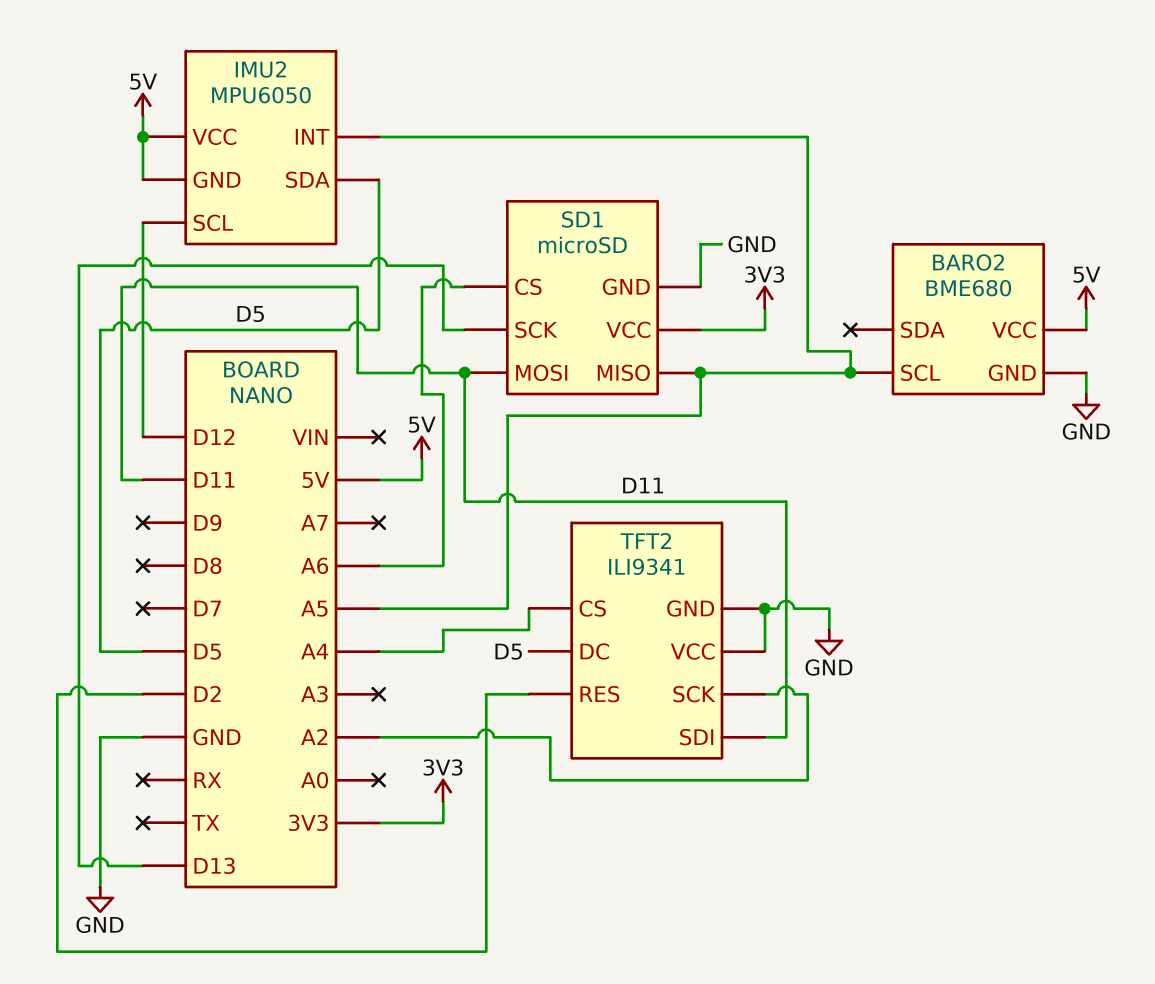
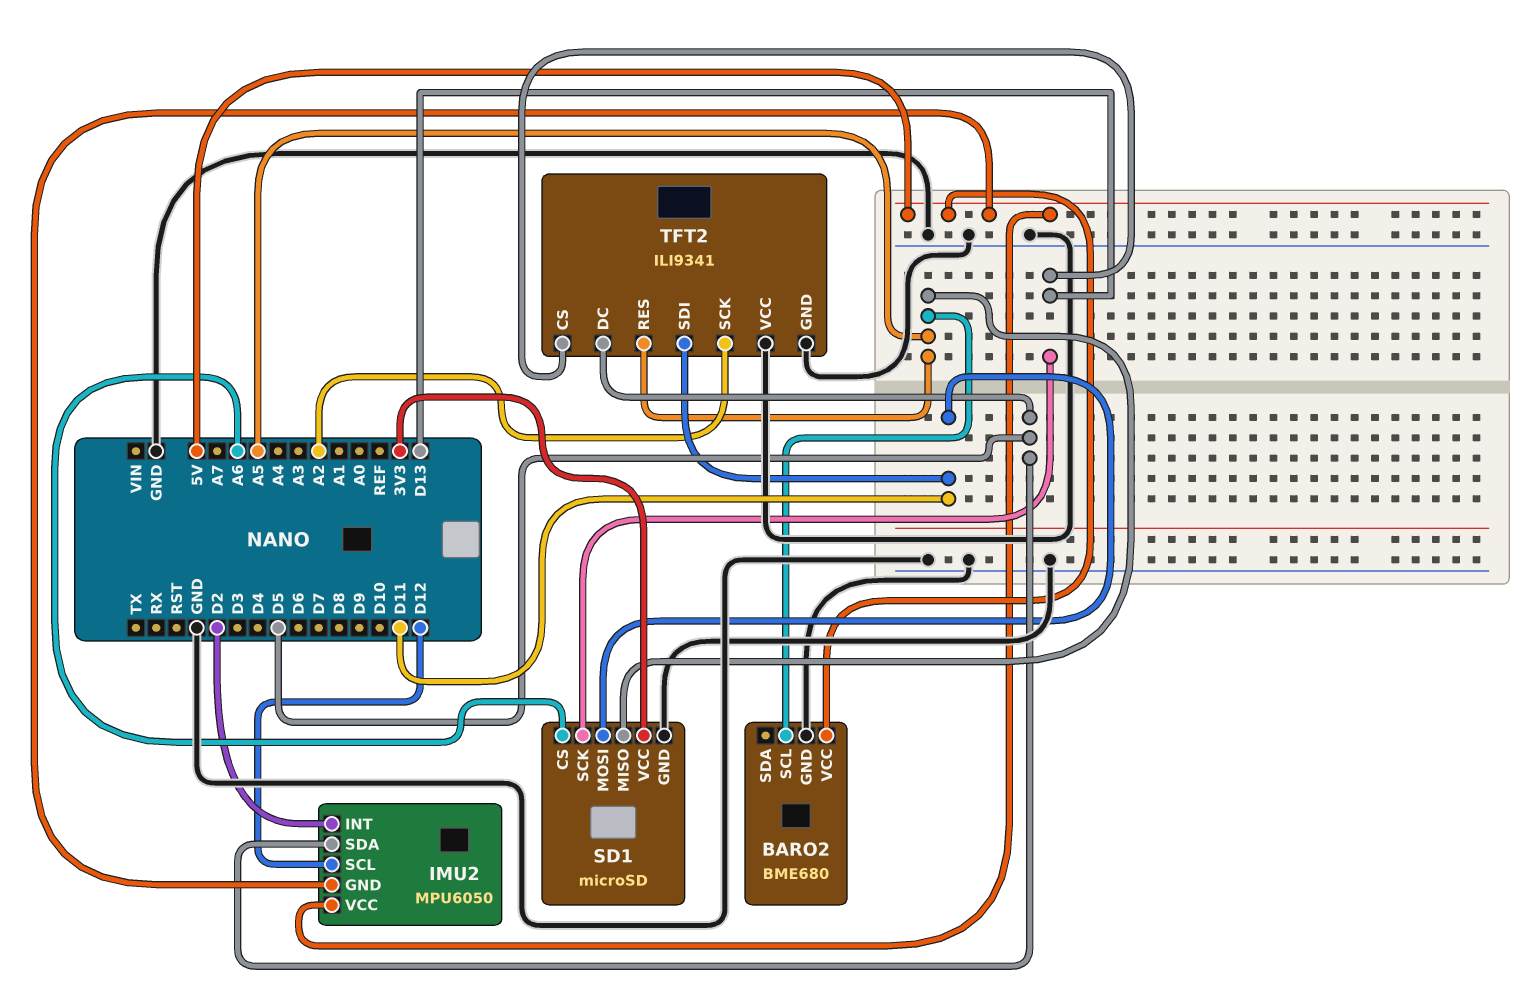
IMU2 pin INT: A5 -> D2
TFT2 pin CS: A4 -> D13
TFT2 pin RES: D2 -> A5

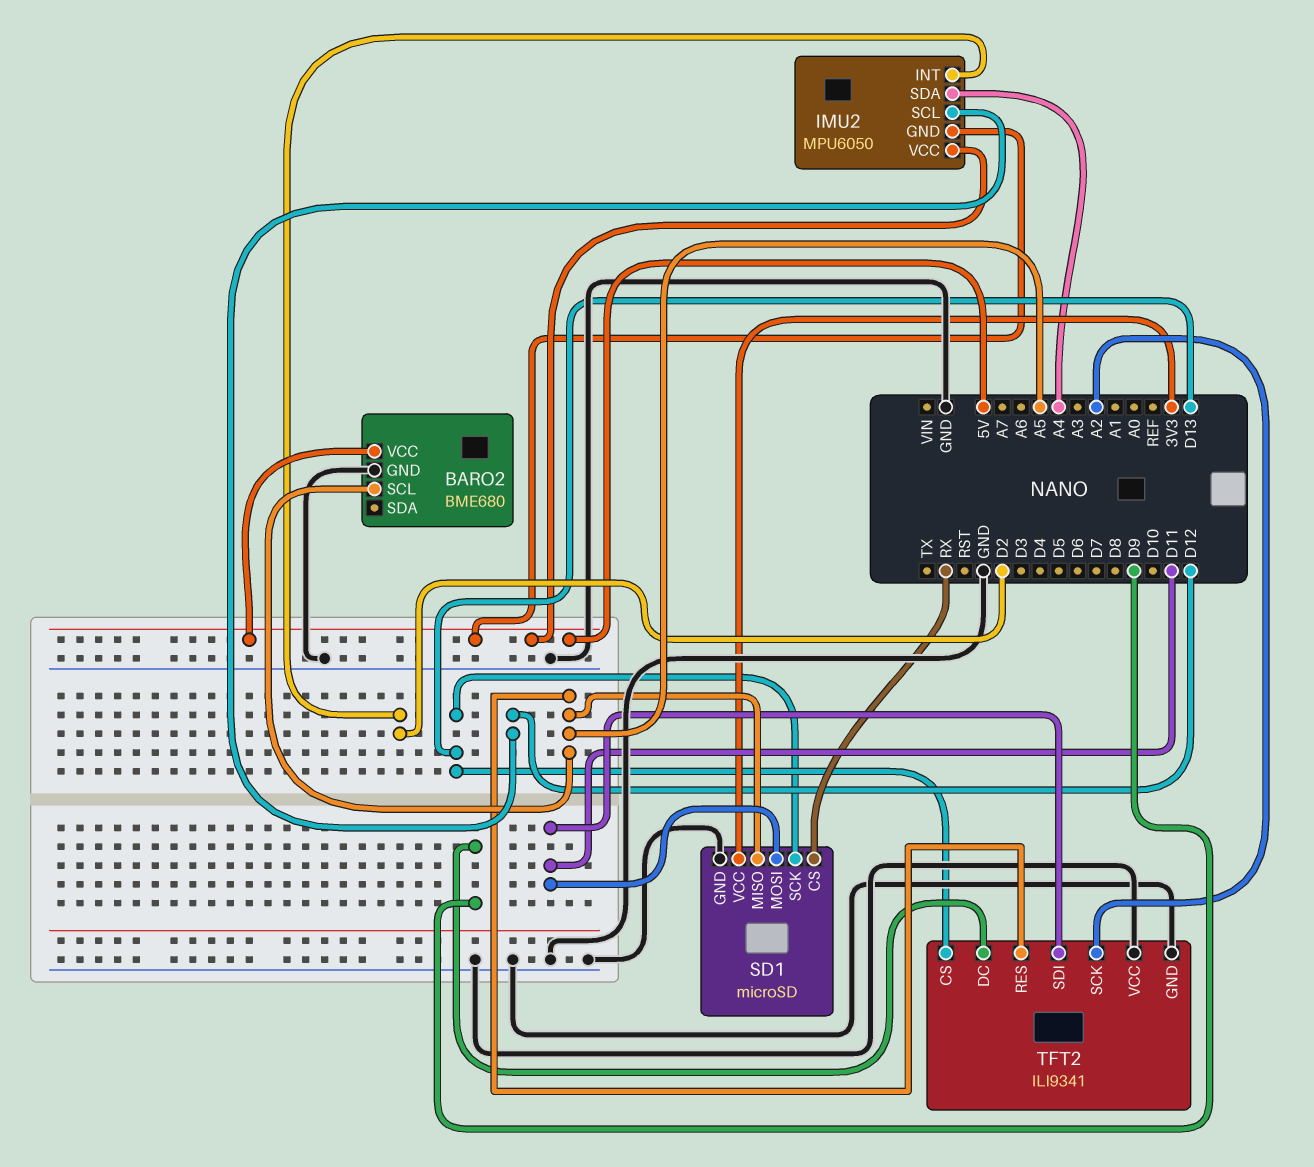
IMU2 pin SDA: D5 -> A4
SD1 pin CS: A6 -> RX
TFT2 pin DC: D5 -> D9

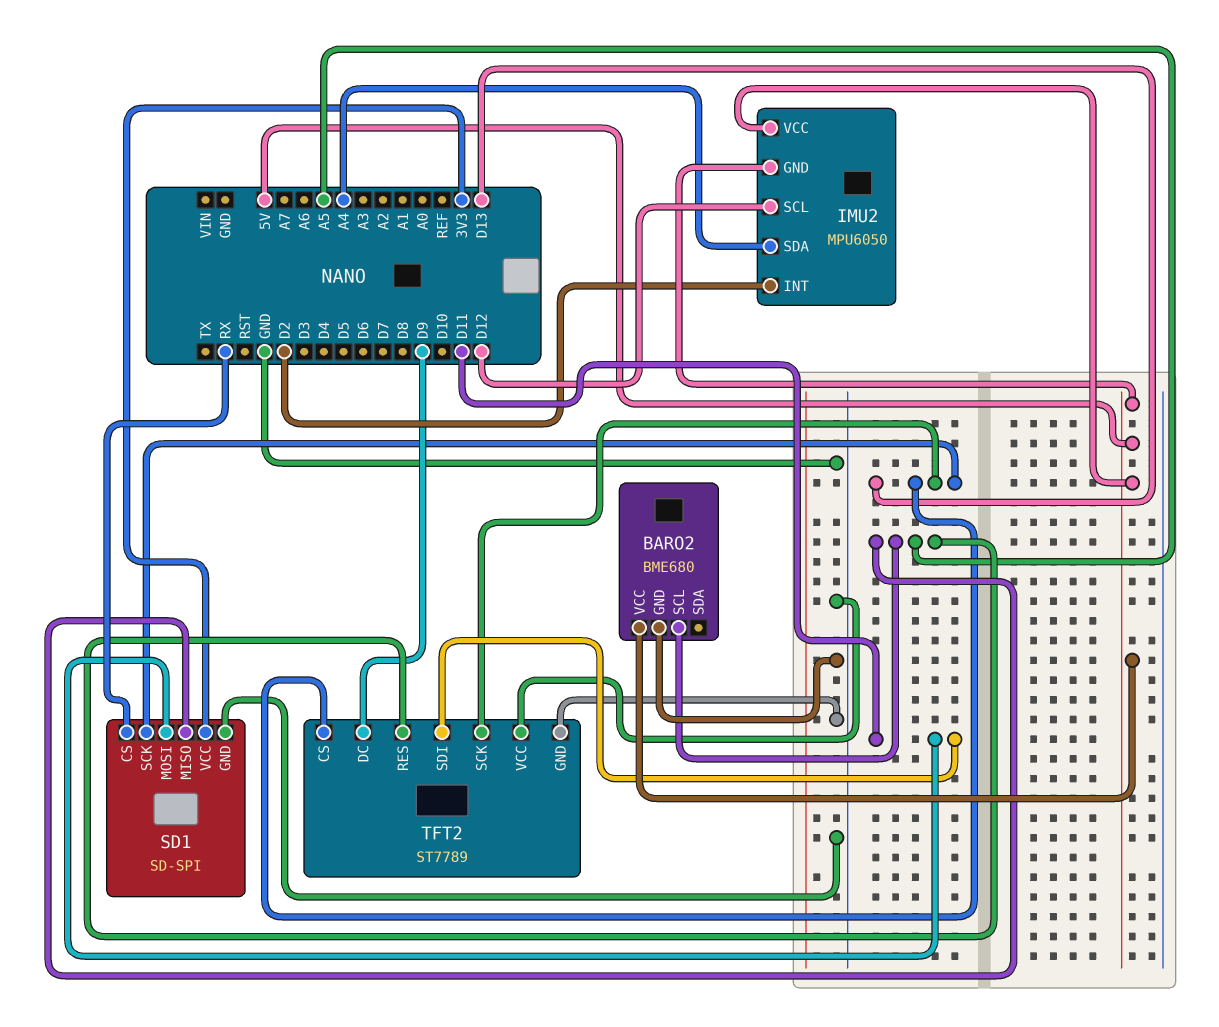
SD1: microSD -> SD-SPI
TFT2: ILI9341 -> ST7789
TFT2 pin SCK: A2 -> D13

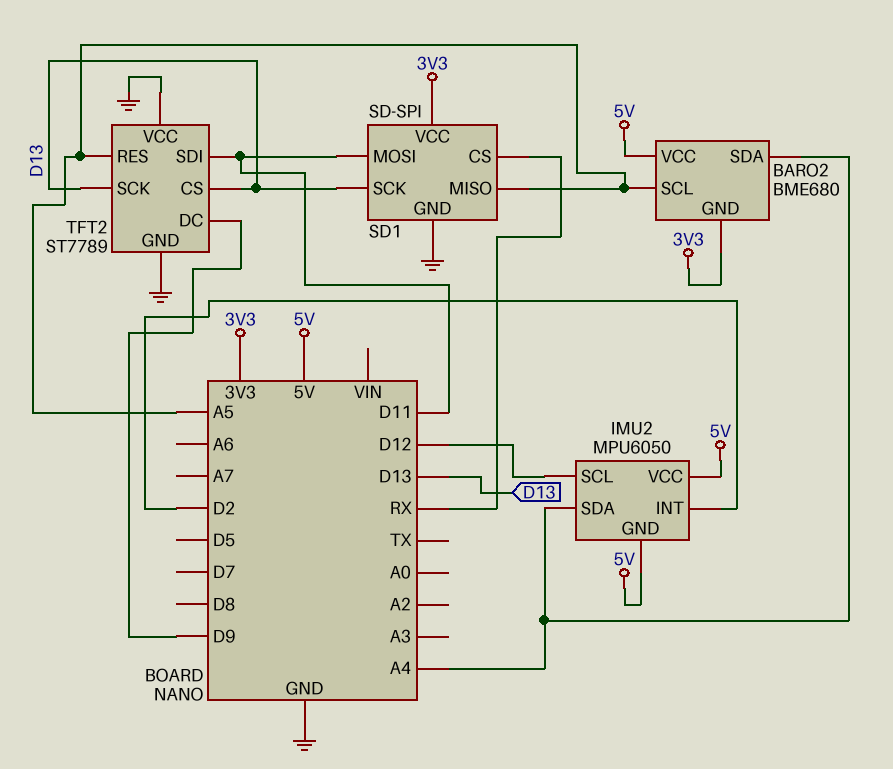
BARO2 pin GND: GND -> 3V3
BARO2 pin SDA: none -> A4

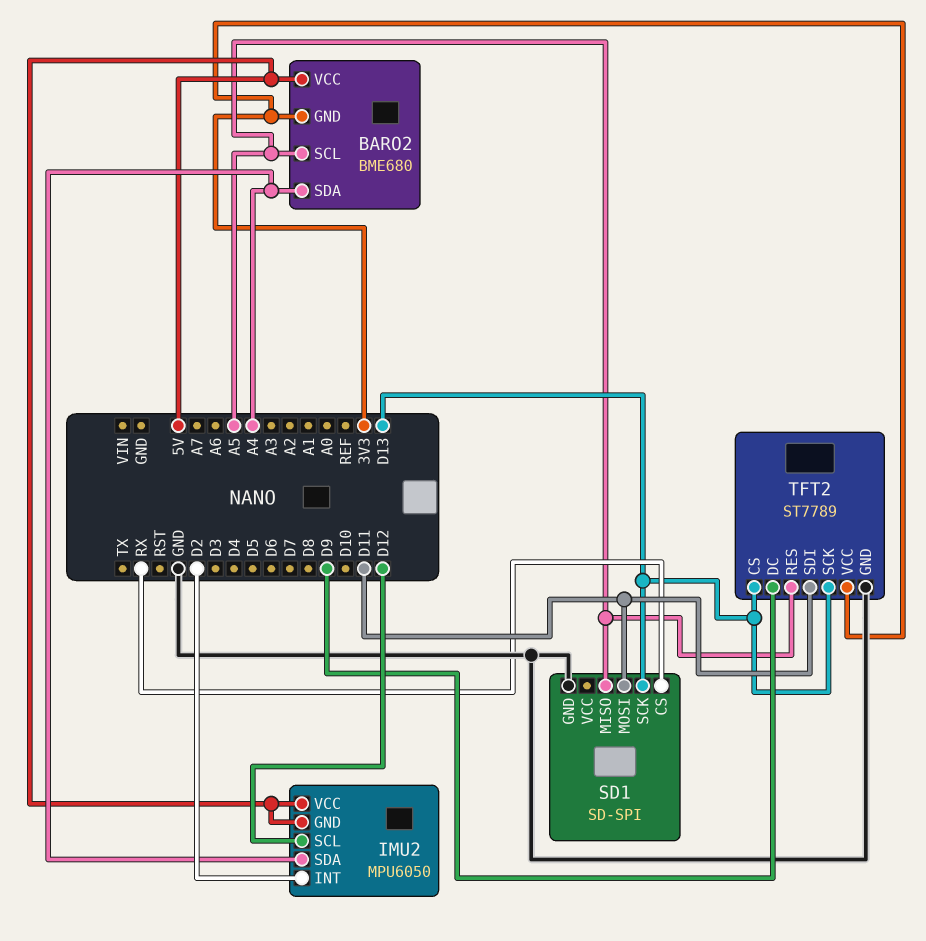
SD1 pin VCC: 3V3 -> none
TFT2 pin VCC: GND -> 3V3

